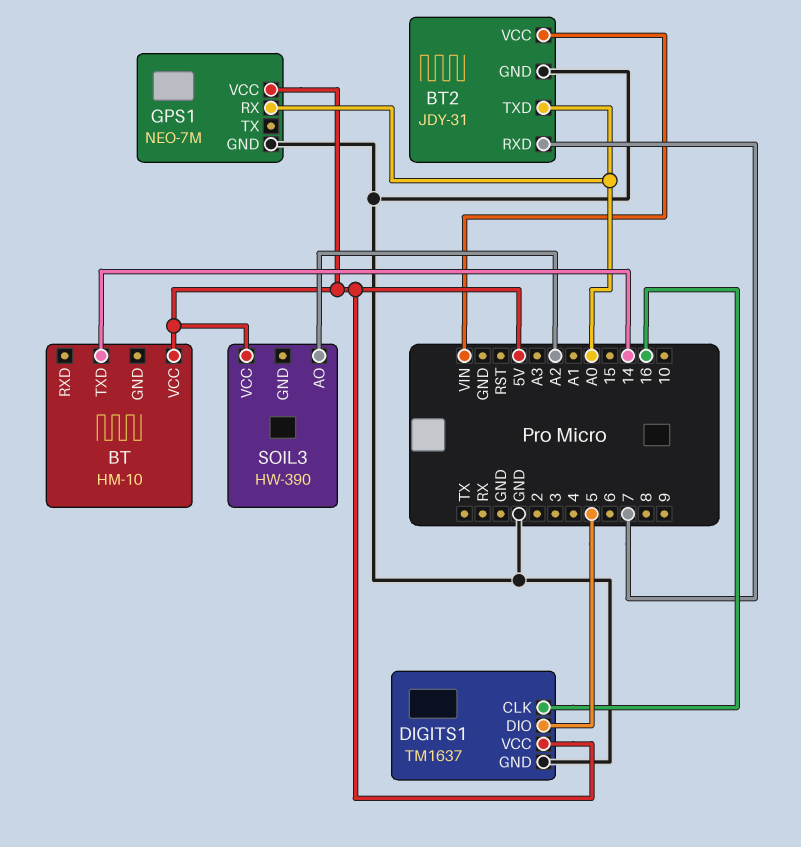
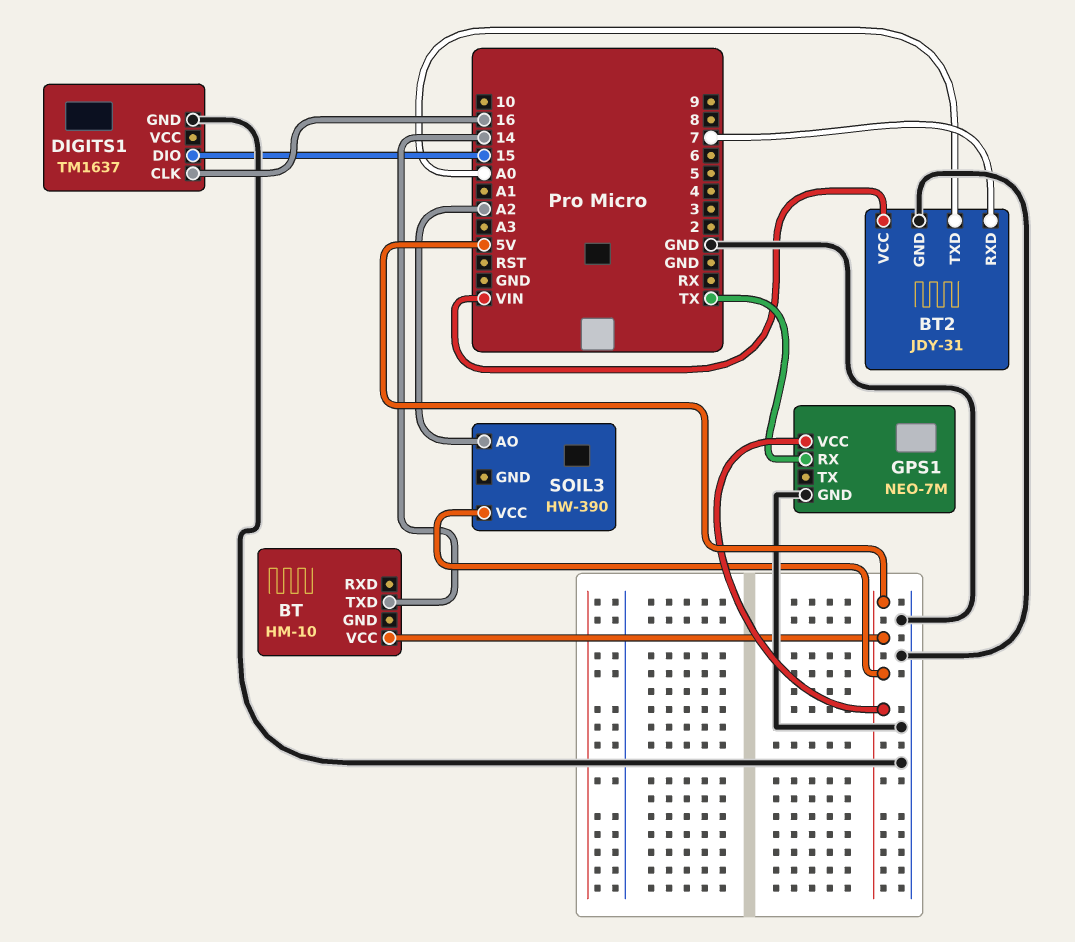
DIGITS1 pin DIO: 5 -> 15
DIGITS1 pin VCC: 5V -> none
GPS1 pin RX: A0 -> TX

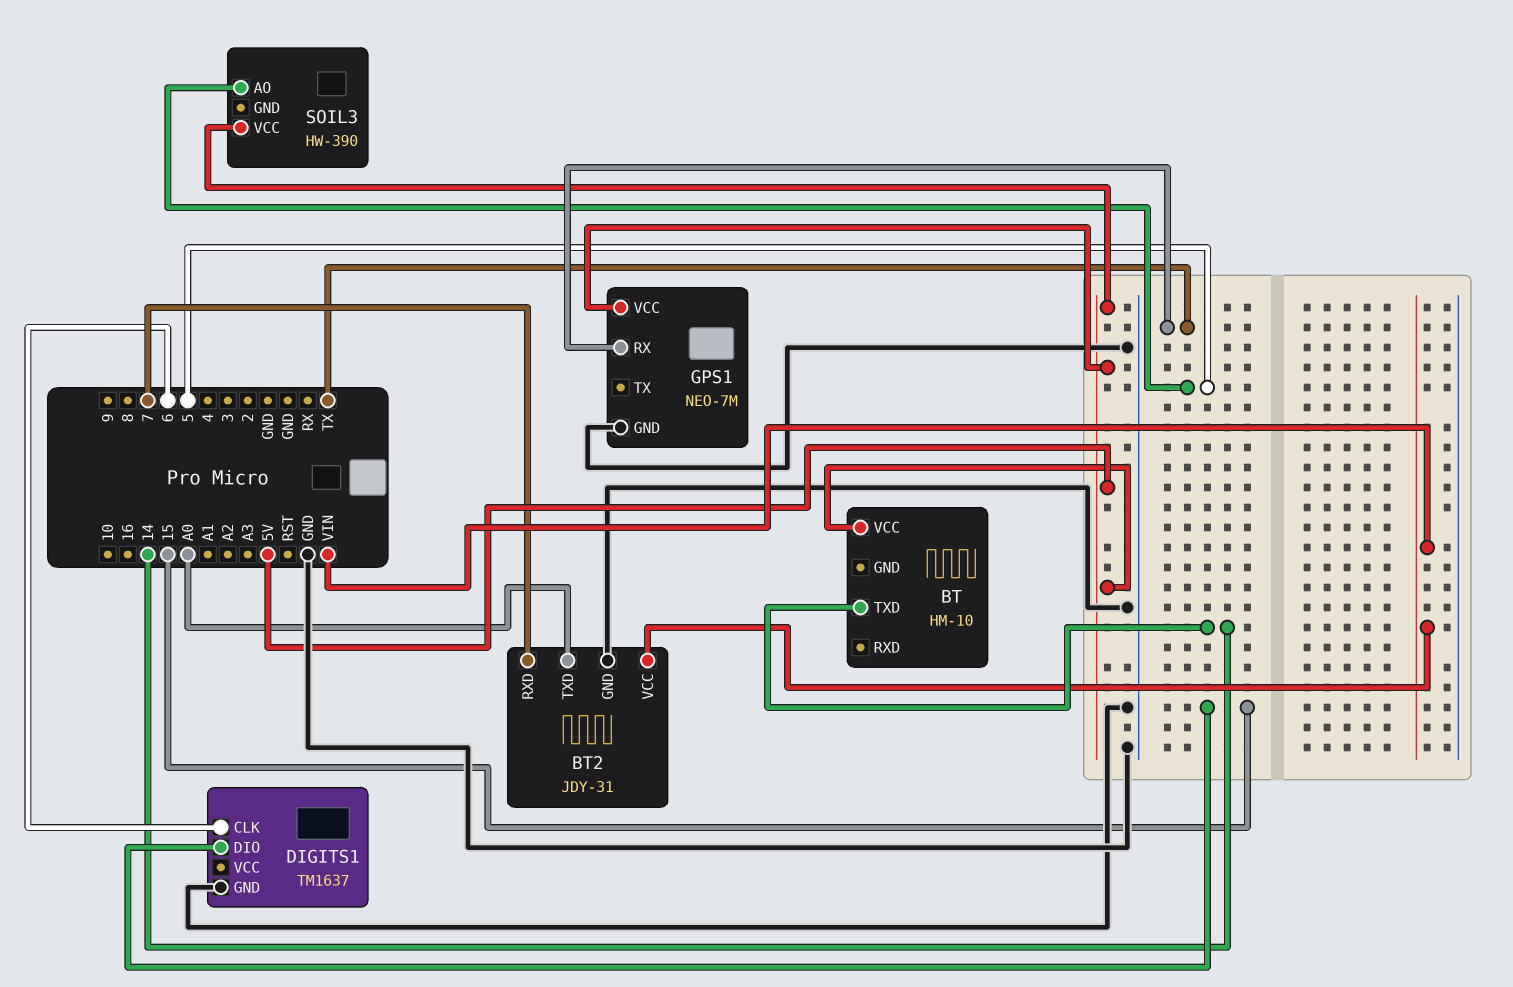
DIGITS1 pin CLK: 16 -> 6
SOIL3 pin AO: A2 -> 5

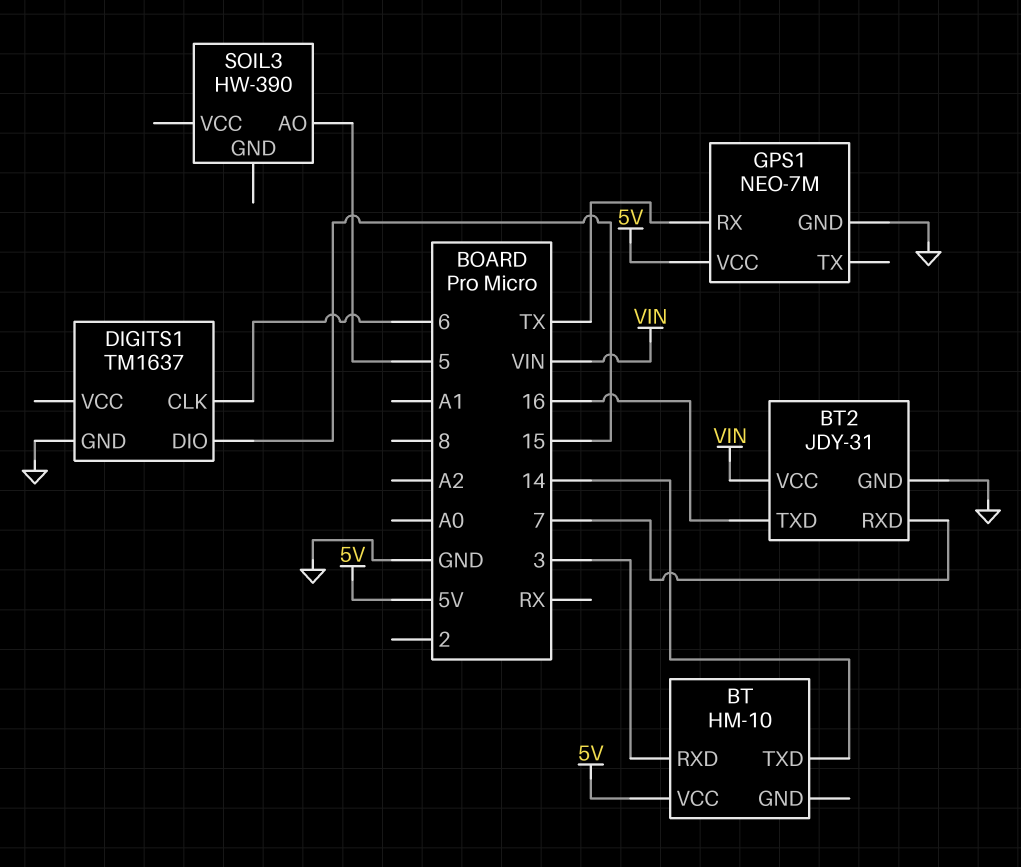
BT pin RXD: none -> 3
BT2 pin TXD: A0 -> 16
SOIL3 pin VCC: 5V -> none

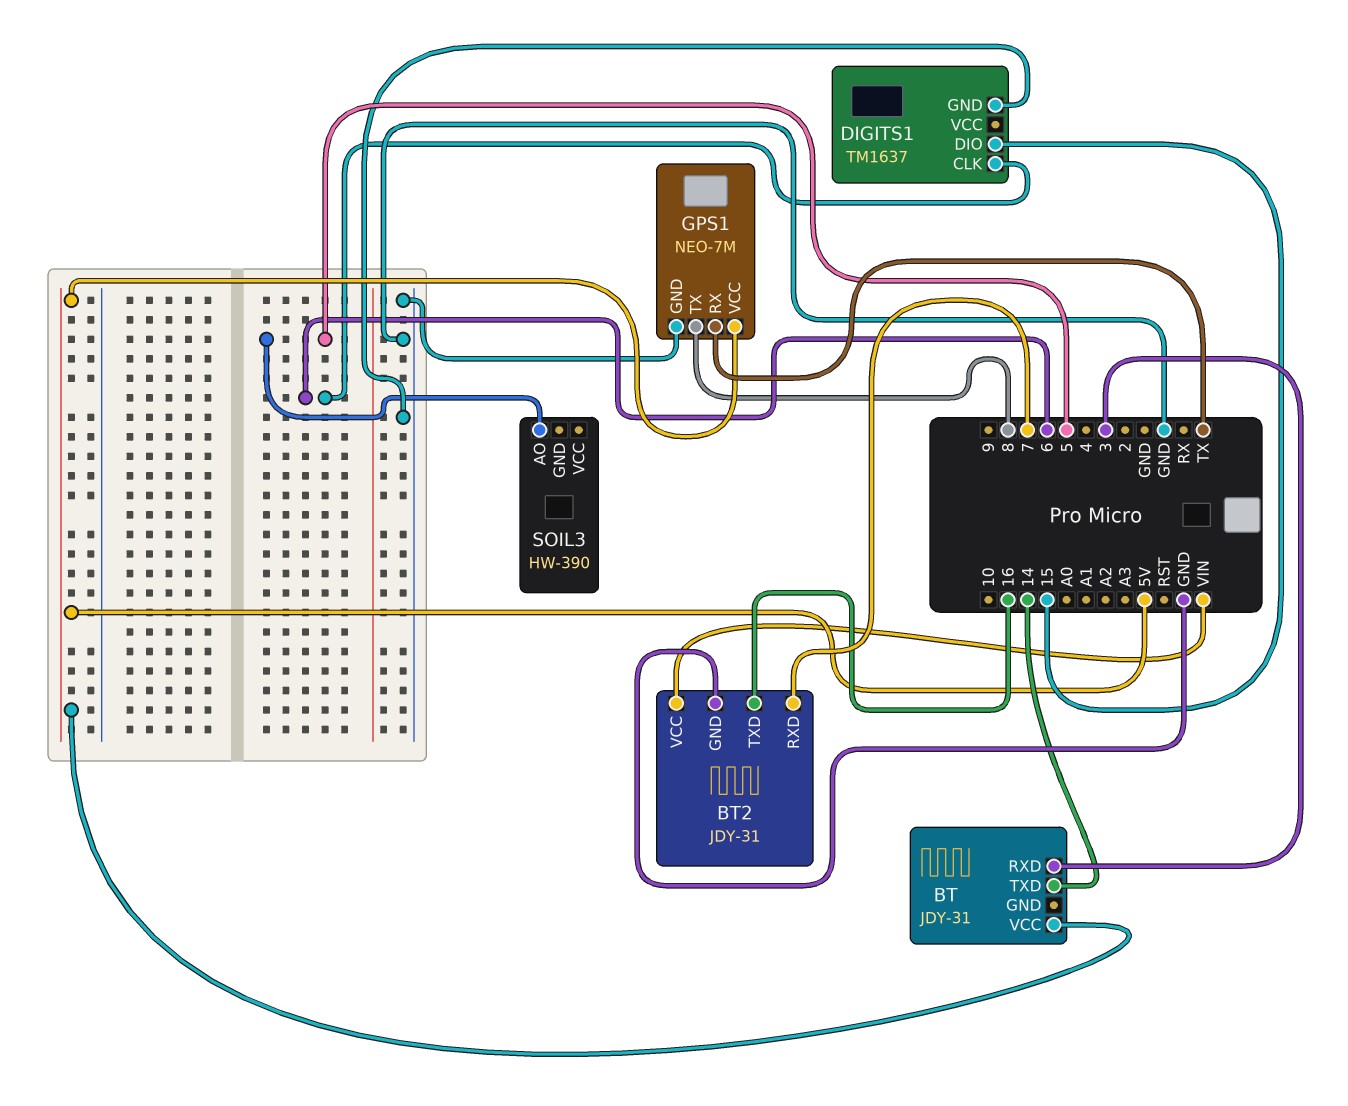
BT: HM-10 -> JDY-31
GPS1 pin TX: none -> 8

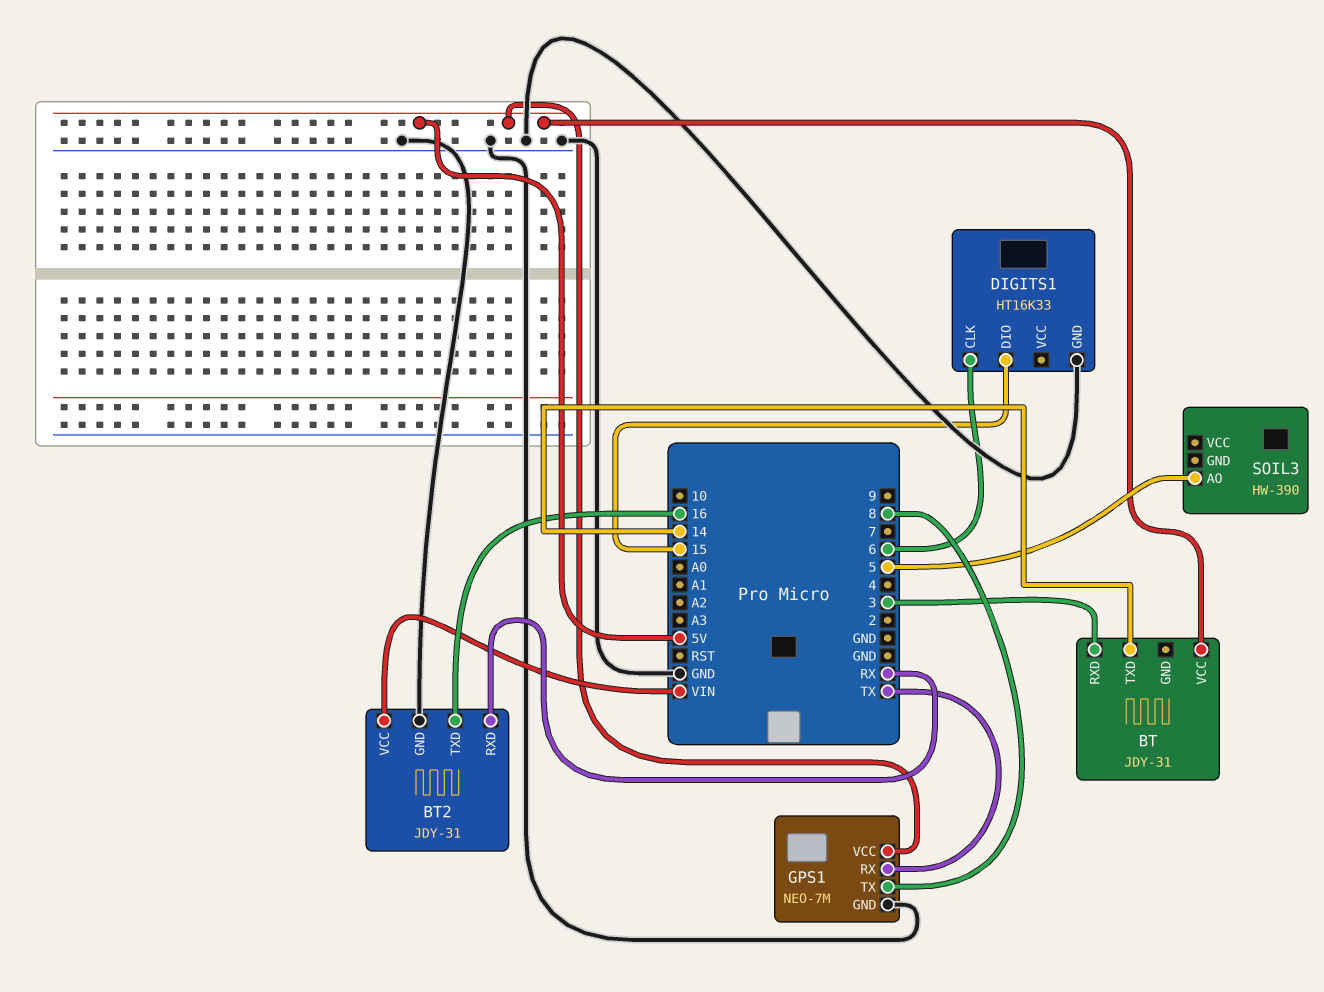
BT2 pin RXD: 7 -> RX
DIGITS1: TM1637 -> HT16K33

